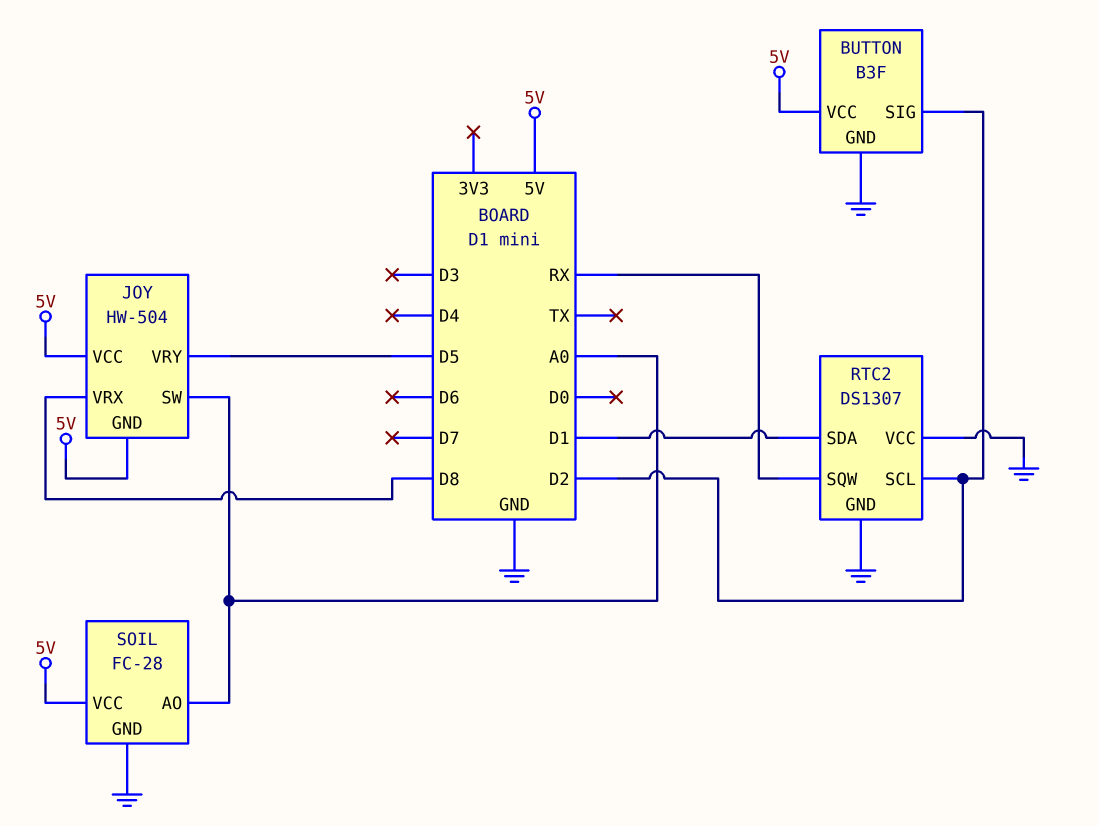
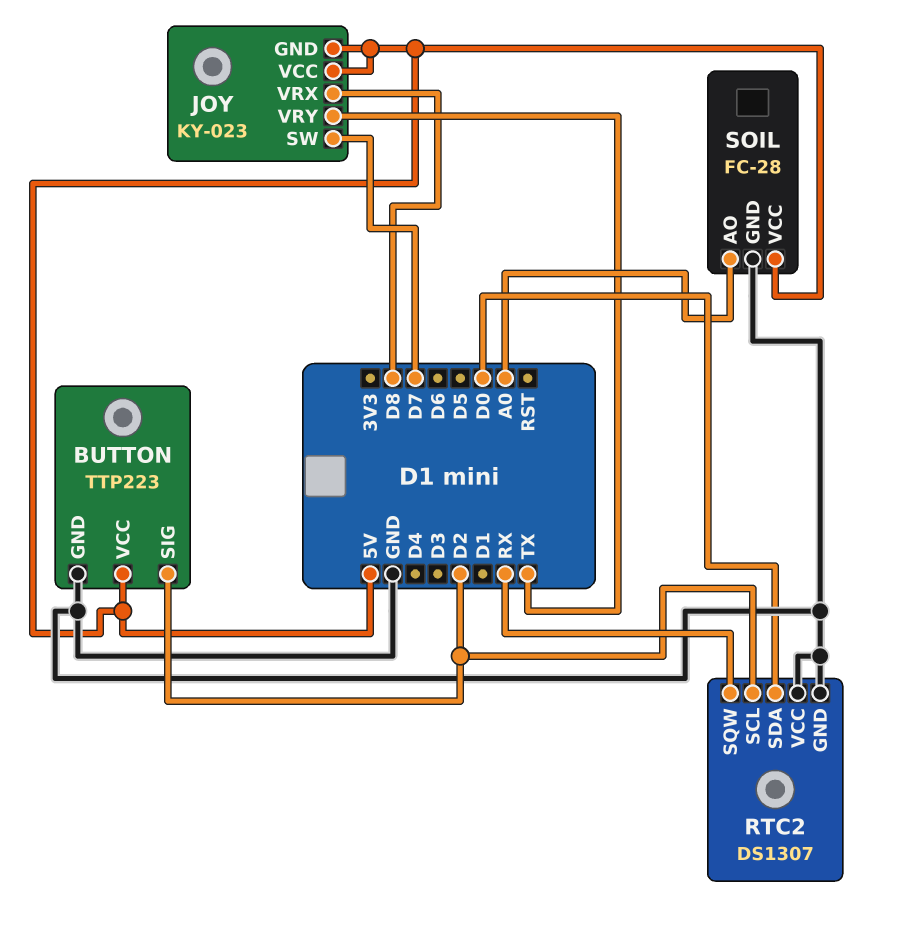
BUTTON: B3F -> TTP223
JOY: HW-504 -> KY-023
JOY pin SW: A0 -> D7
JOY pin VRY: D5 -> TX
RTC2 pin SDA: D1 -> D0

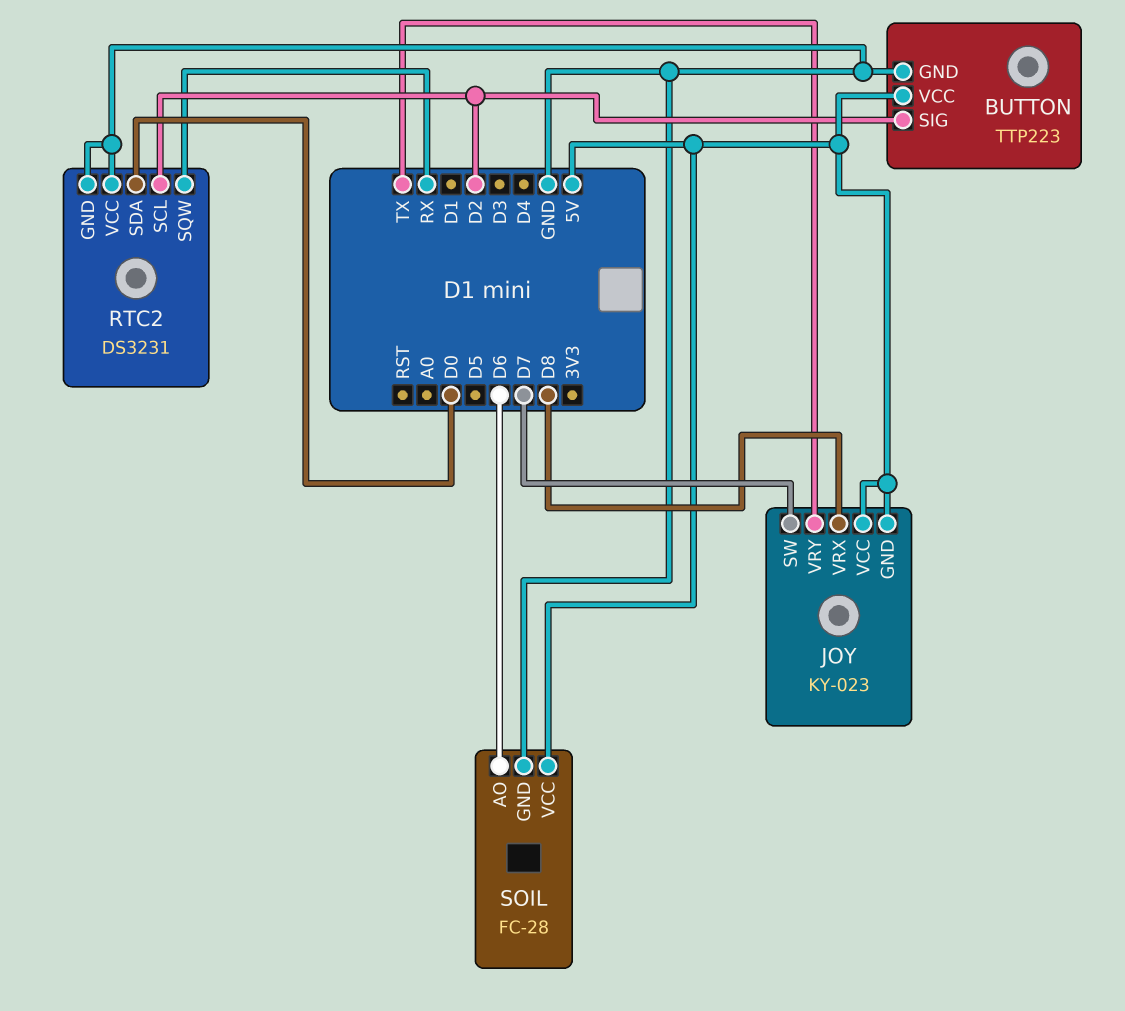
RTC2: DS1307 -> DS3231
SOIL pin AO: A0 -> D6

